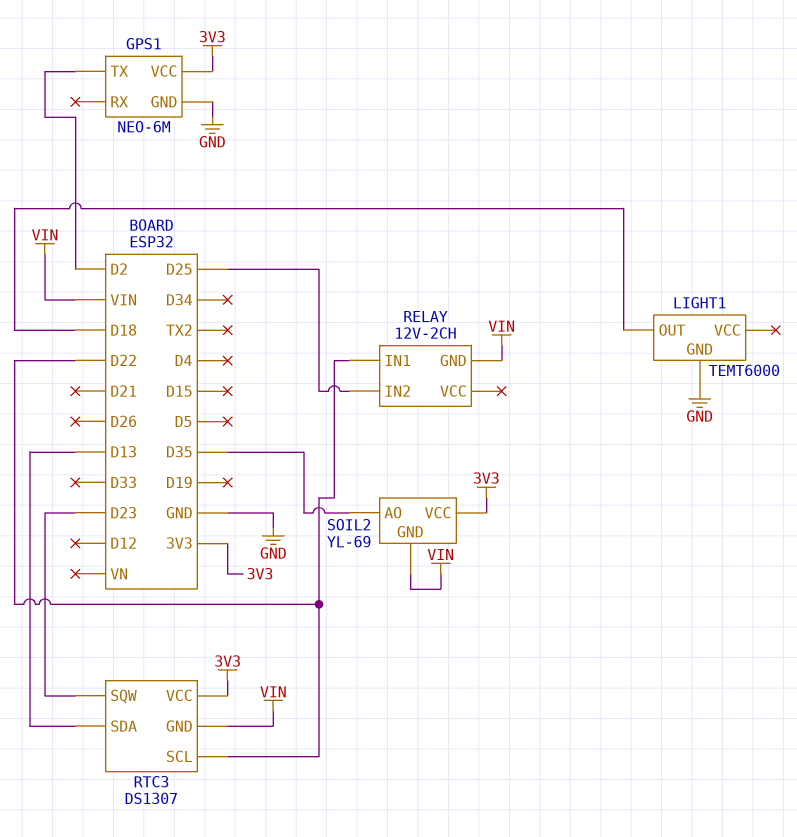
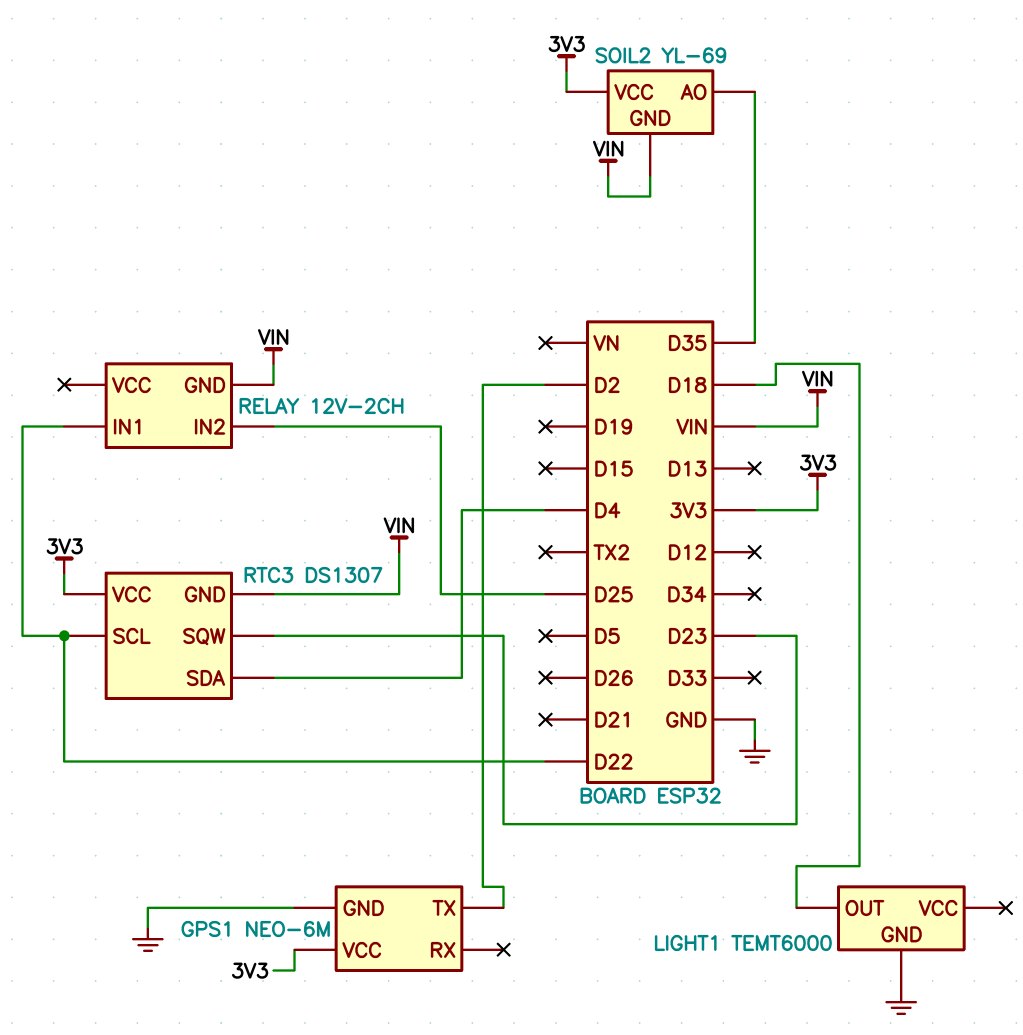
RTC3 pin SDA: D13 -> D4

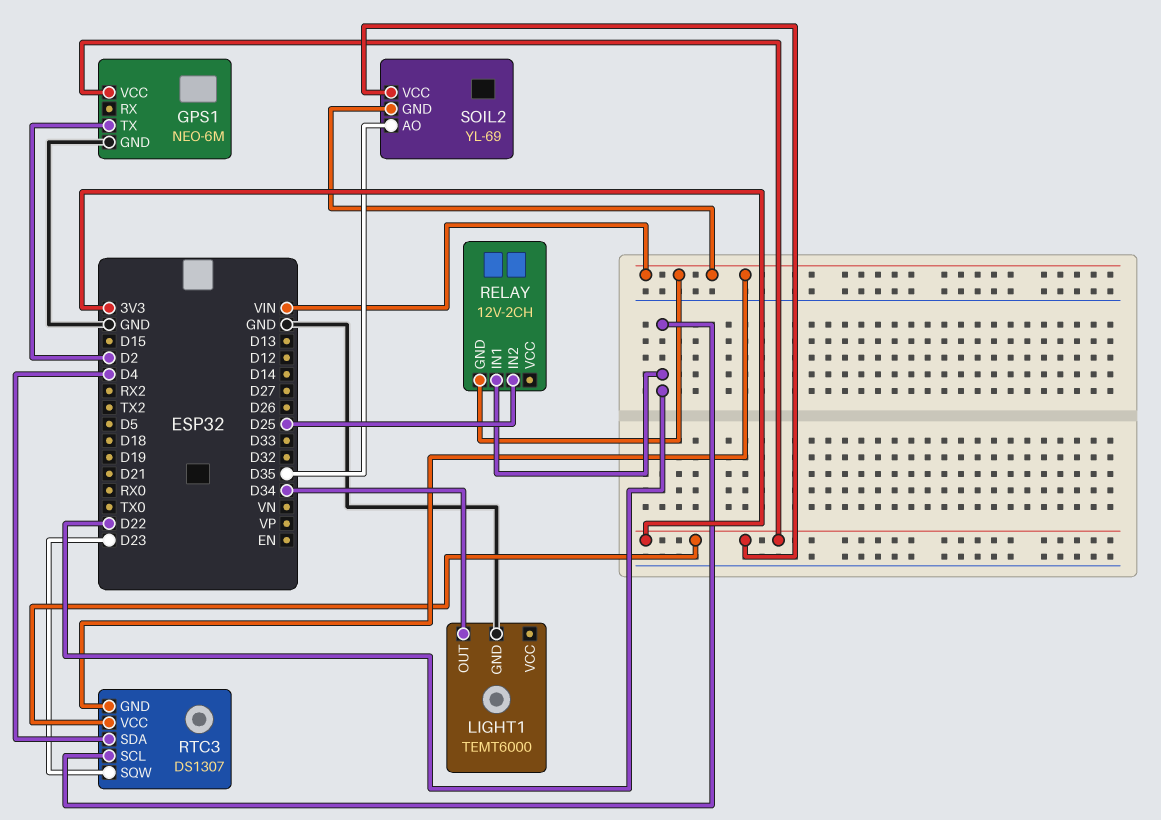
LIGHT1 pin OUT: D18 -> D34

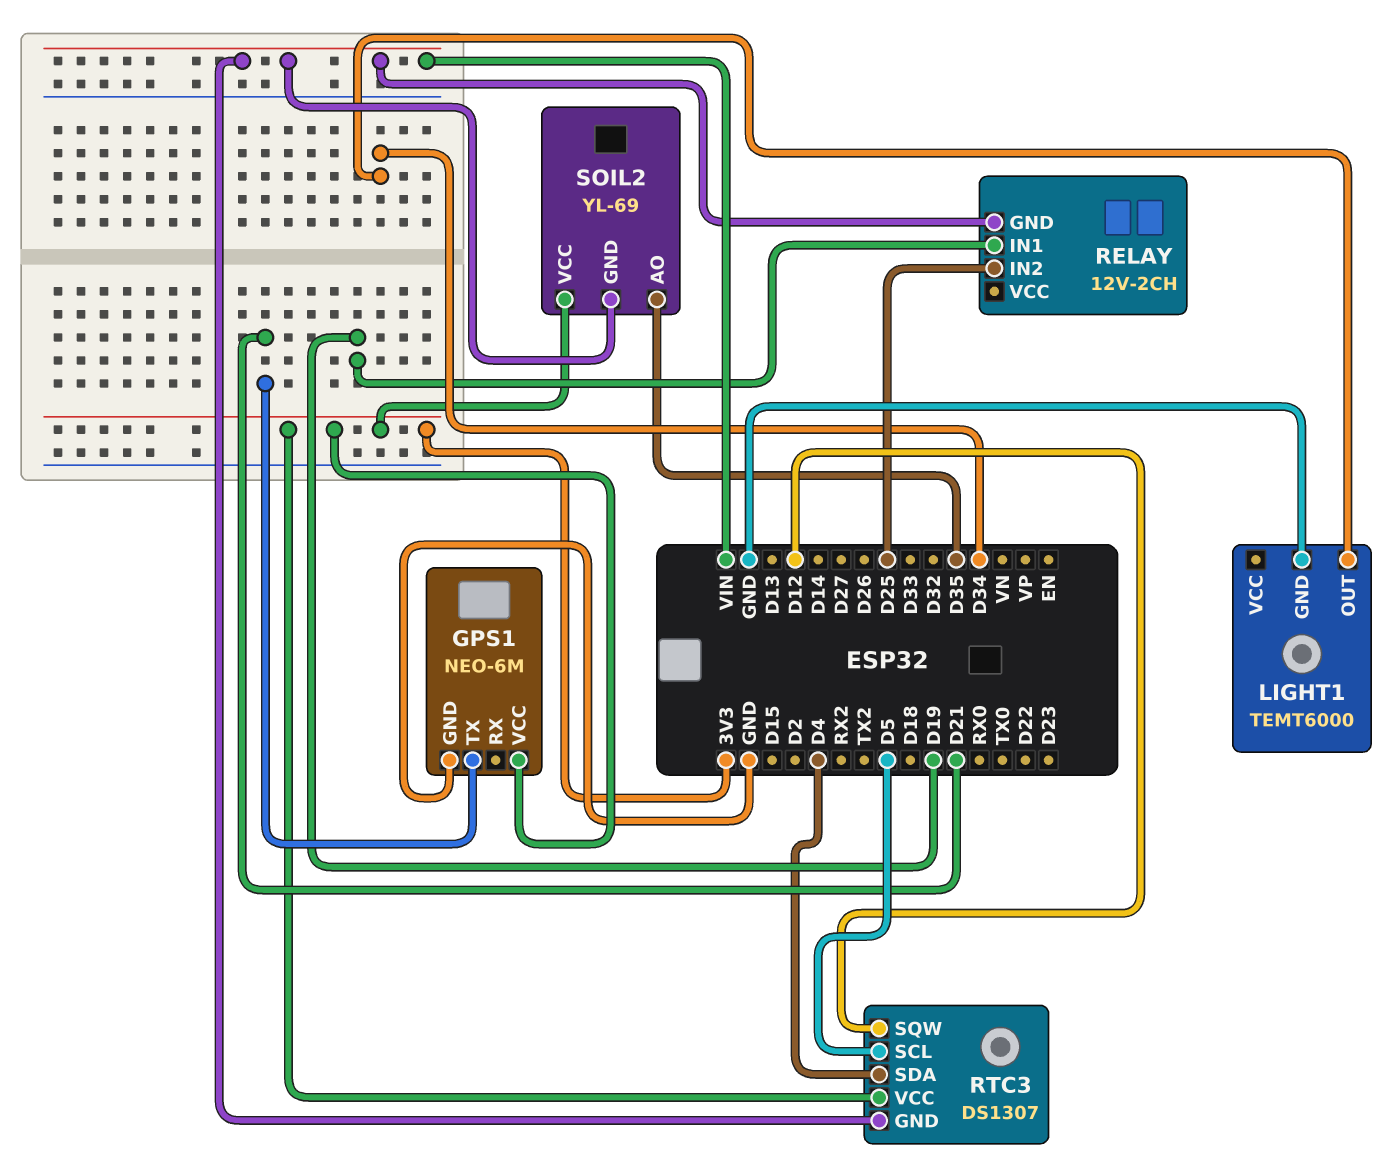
GPS1 pin TX: D2 -> D21
RELAY pin IN1: D22 -> D19
RTC3 pin SCL: D22 -> D5
RTC3 pin SQW: D23 -> D12

